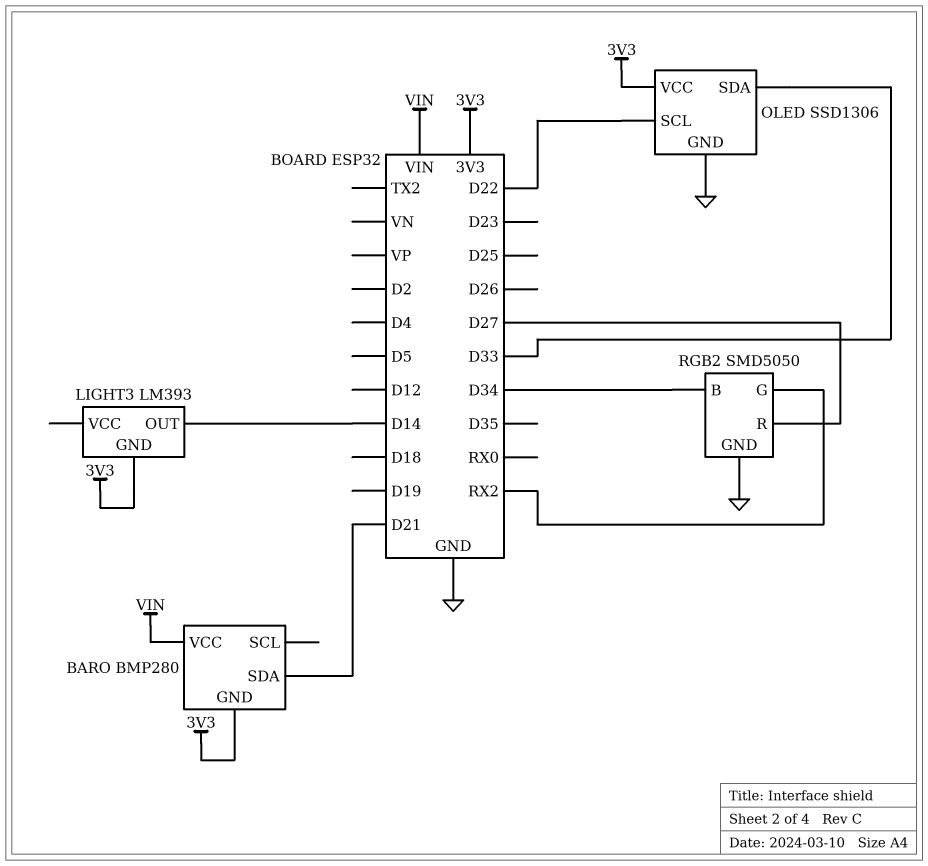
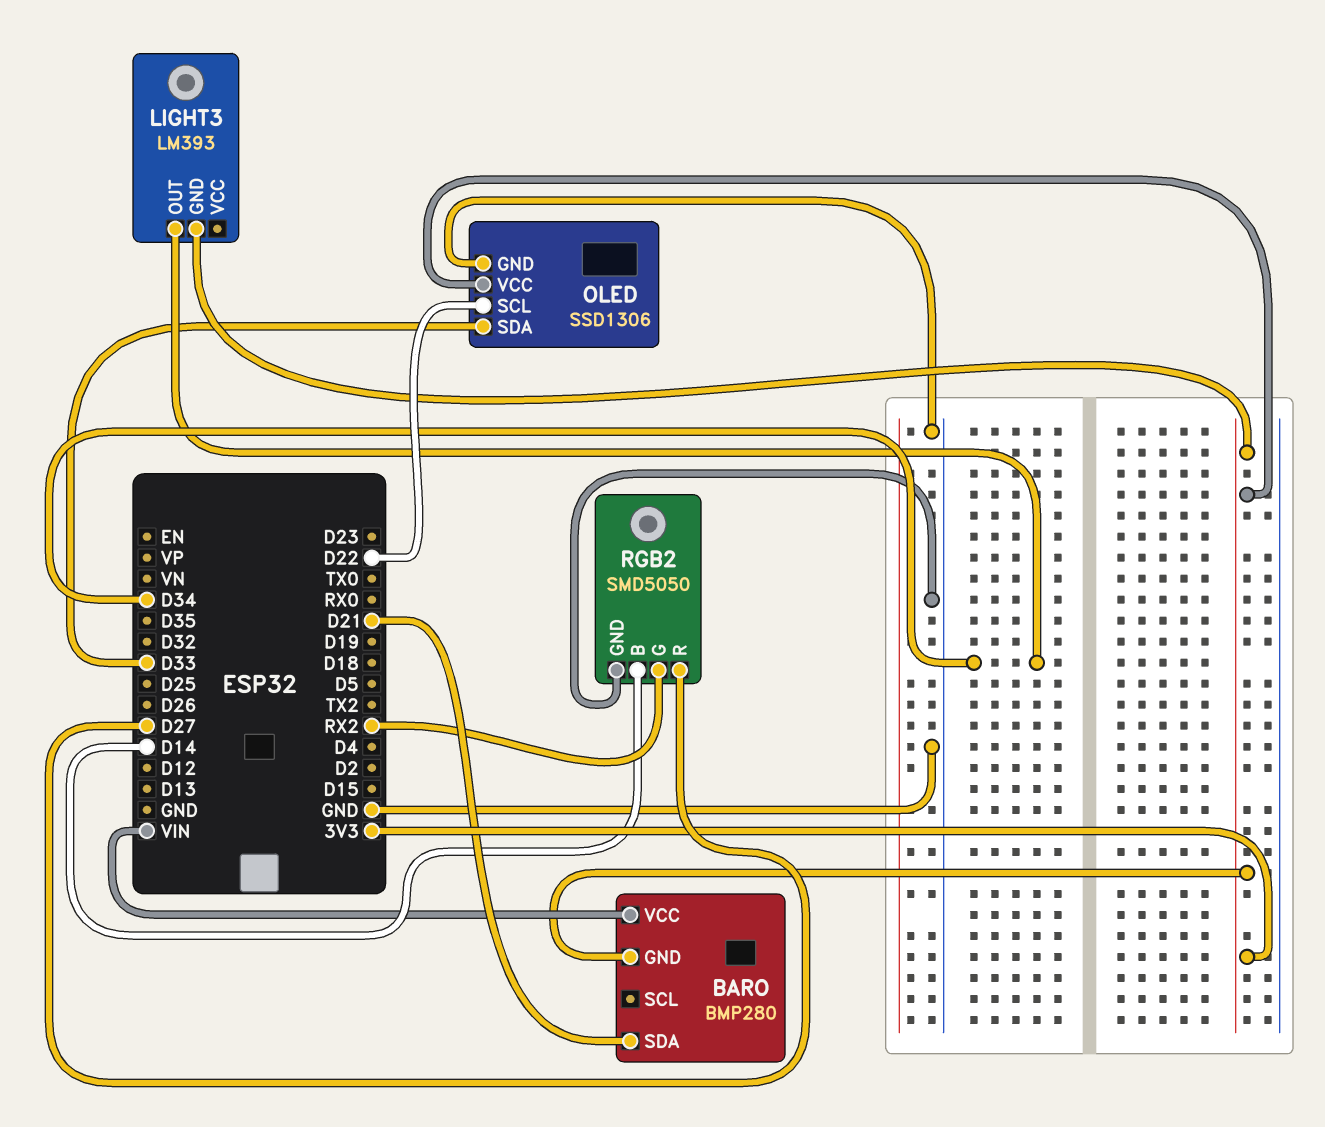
LIGHT3 pin OUT: D14 -> D34
RGB2 pin B: D34 -> D14

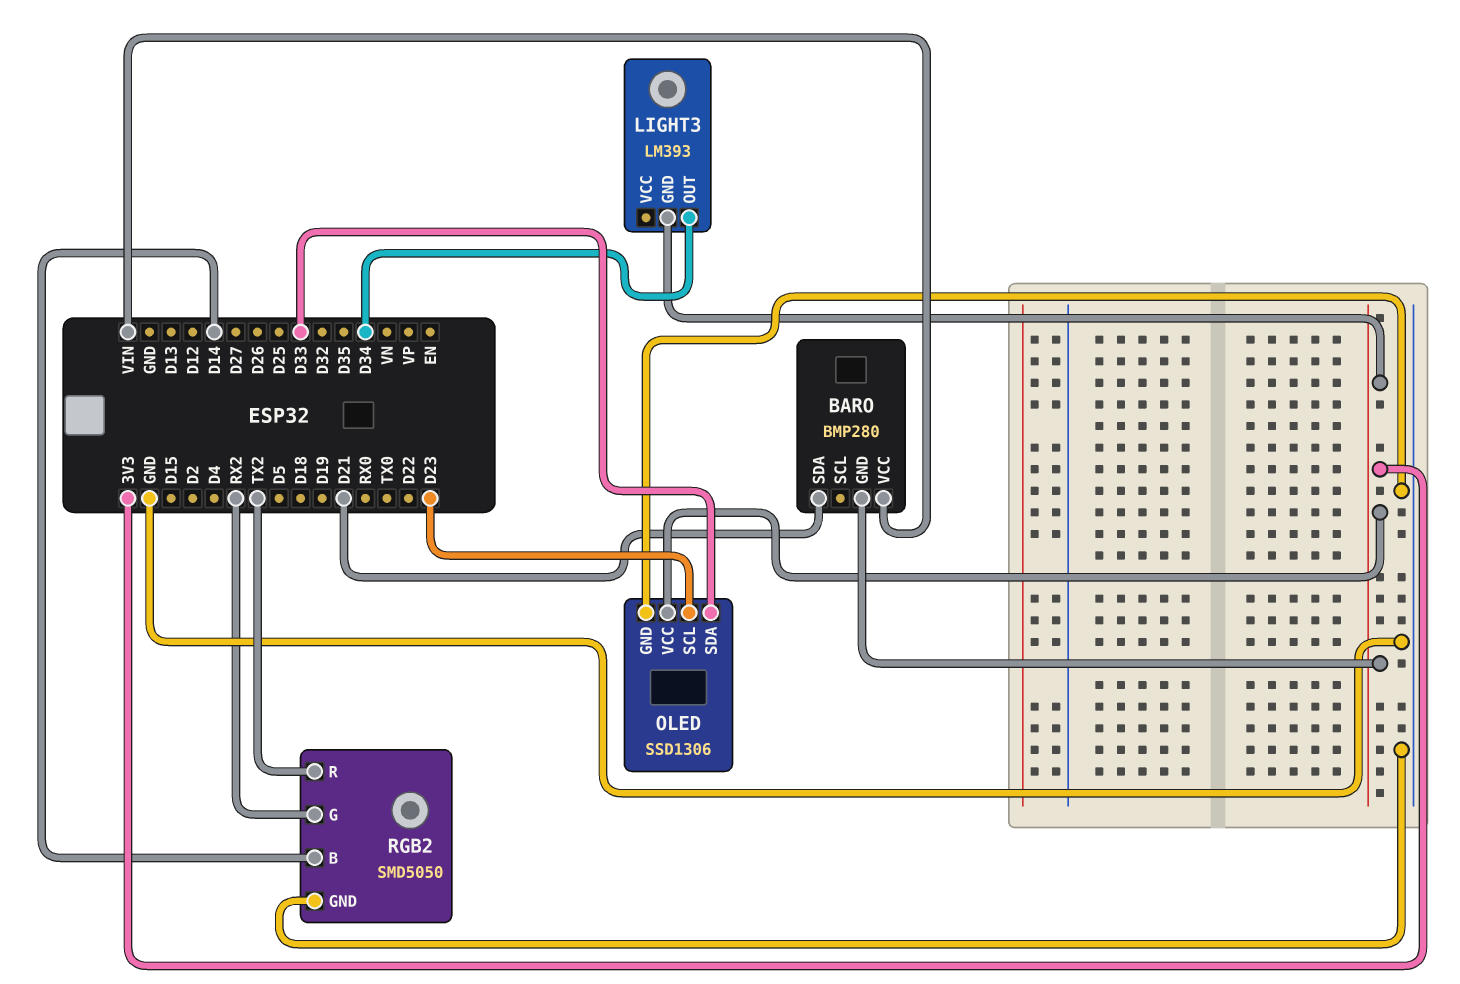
OLED pin SCL: D22 -> D23
RGB2 pin R: D27 -> TX2

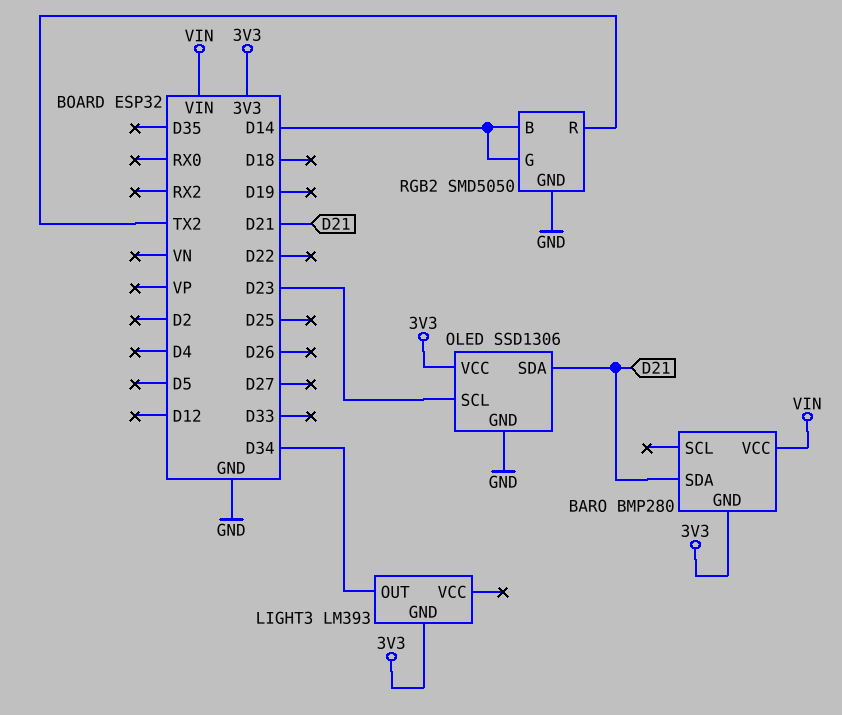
OLED pin SDA: D33 -> D21
RGB2 pin G: RX2 -> D14

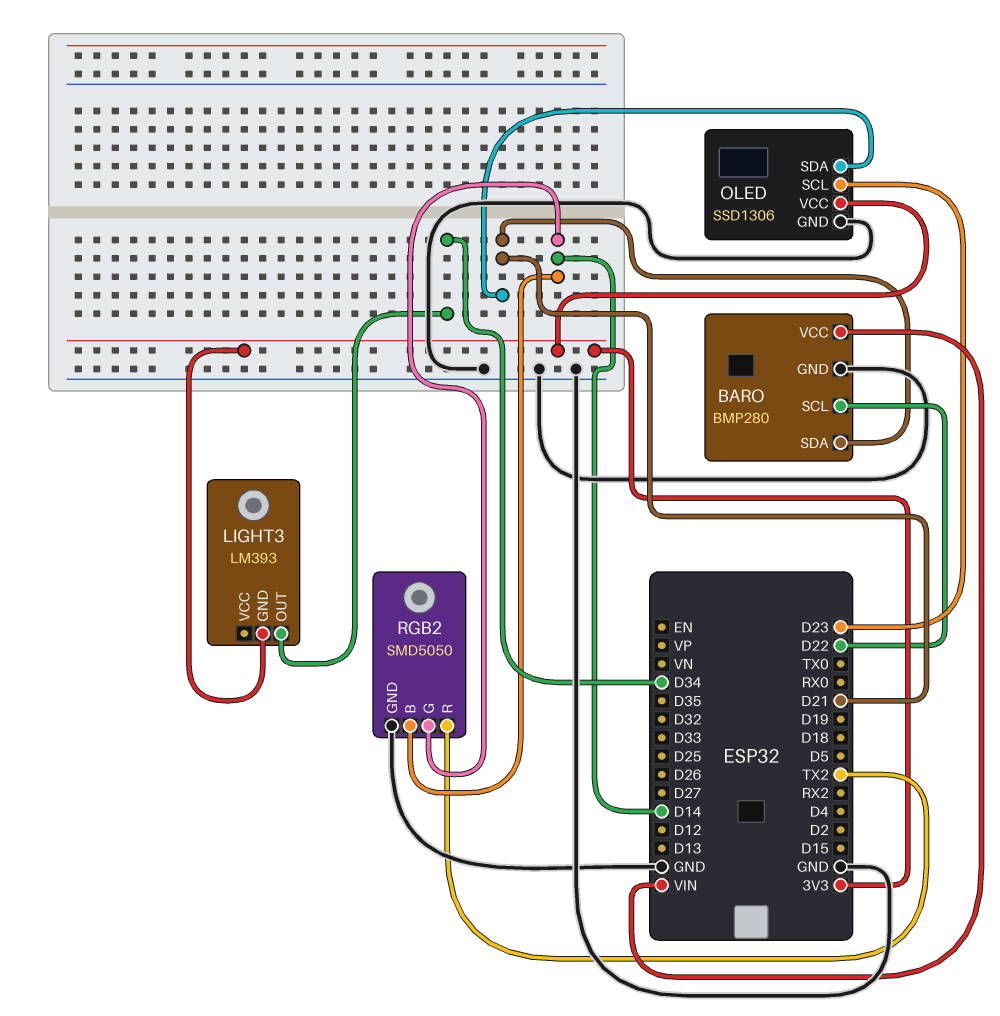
BARO pin GND: 3V3 -> GND
BARO pin SCL: none -> D22

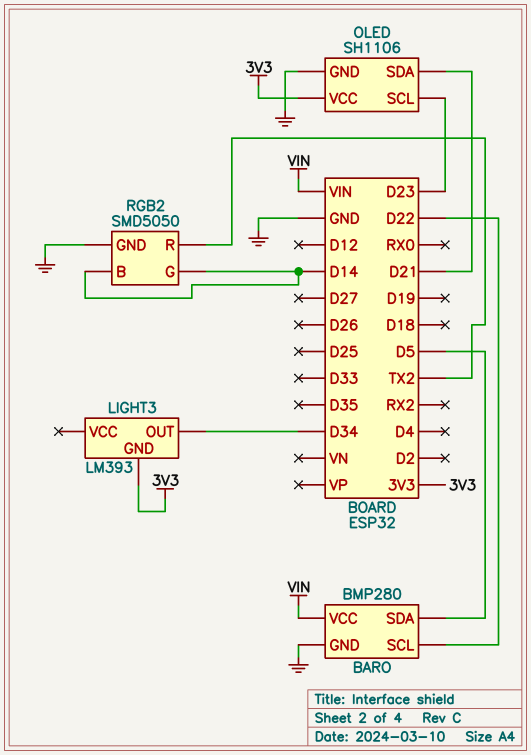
BARO pin SDA: D21 -> D5
OLED: SSD1306 -> SH1106

